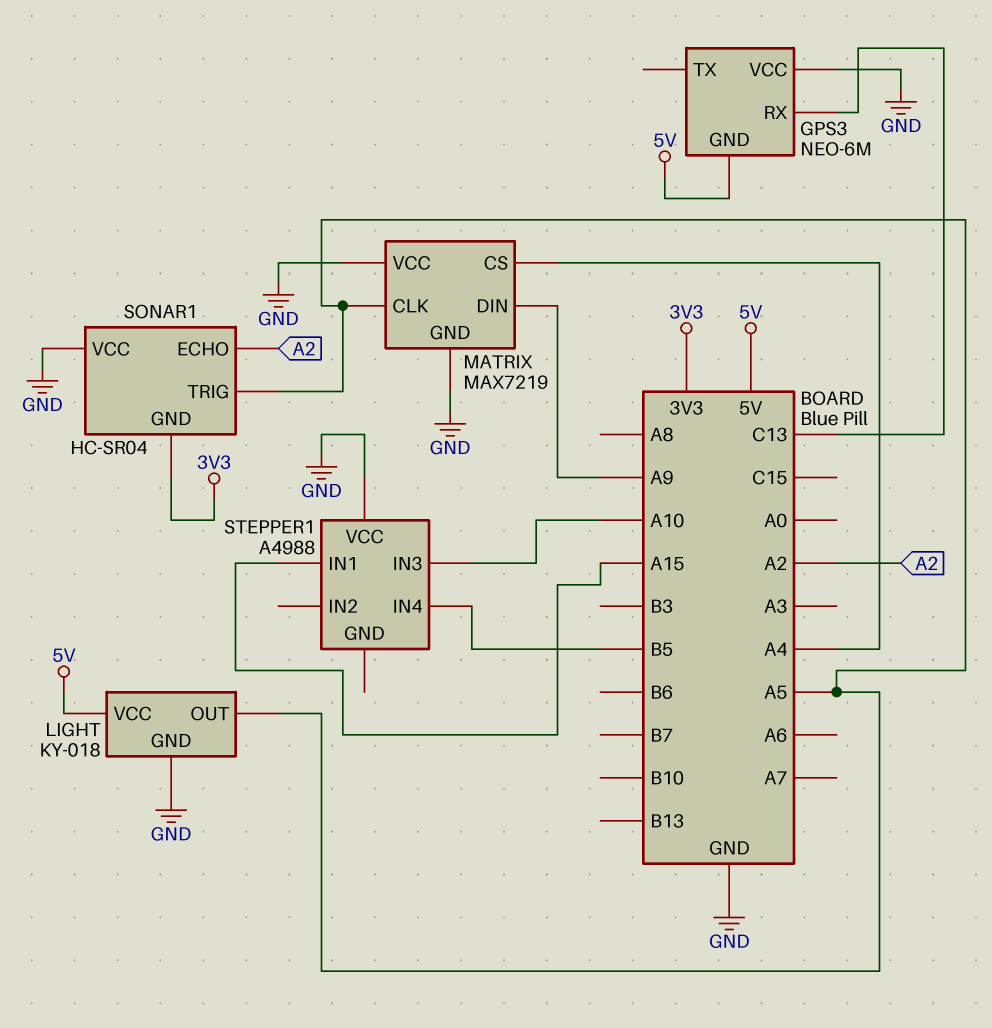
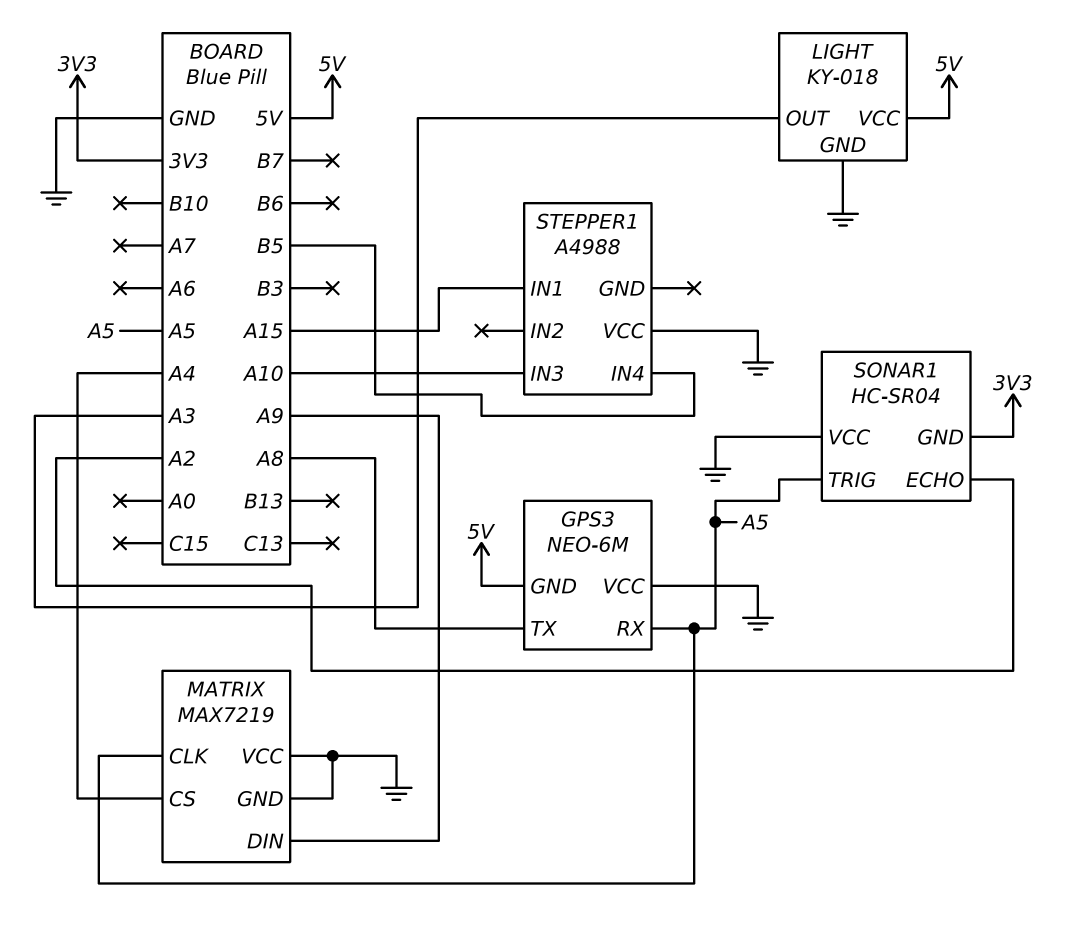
GPS3 pin RX: C13 -> A5
GPS3 pin TX: none -> A8
LIGHT pin OUT: A5 -> A3

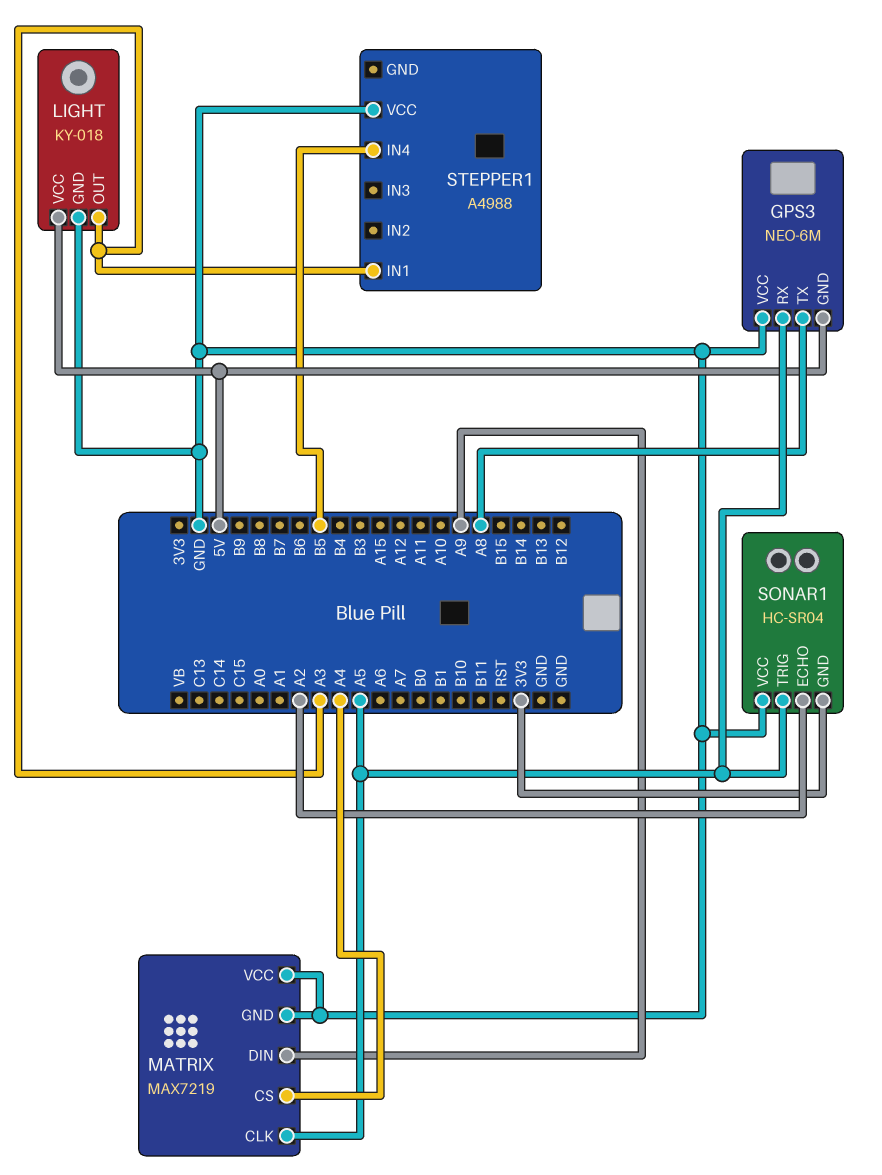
STEPPER1 pin IN1: A15 -> A3
STEPPER1 pin IN3: A10 -> none

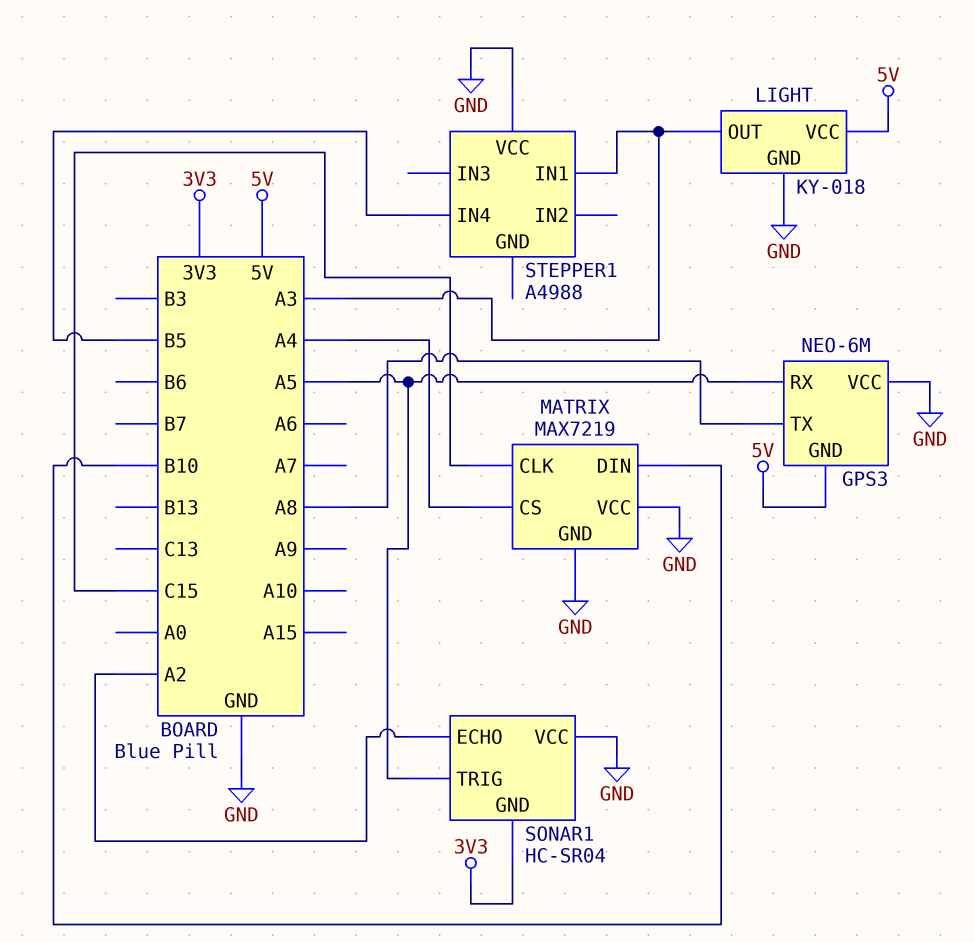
MATRIX pin CLK: A5 -> C15
MATRIX pin DIN: A9 -> B10

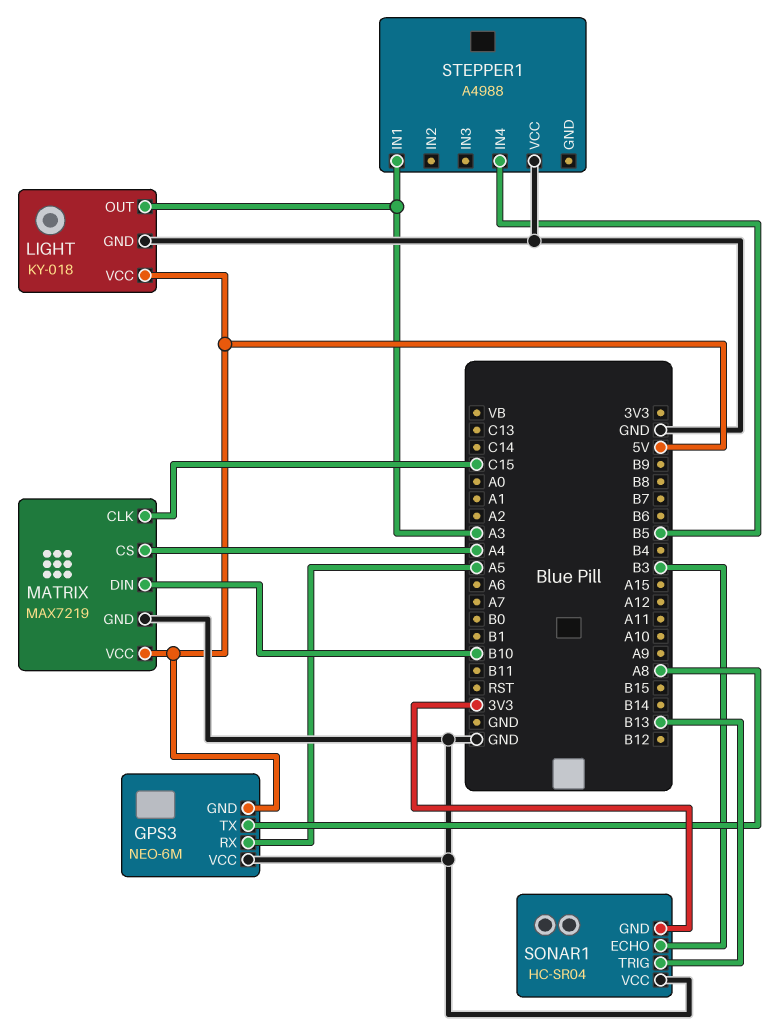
MATRIX pin VCC: GND -> 5V
SONAR1 pin ECHO: A2 -> B3
SONAR1 pin TRIG: A5 -> B13

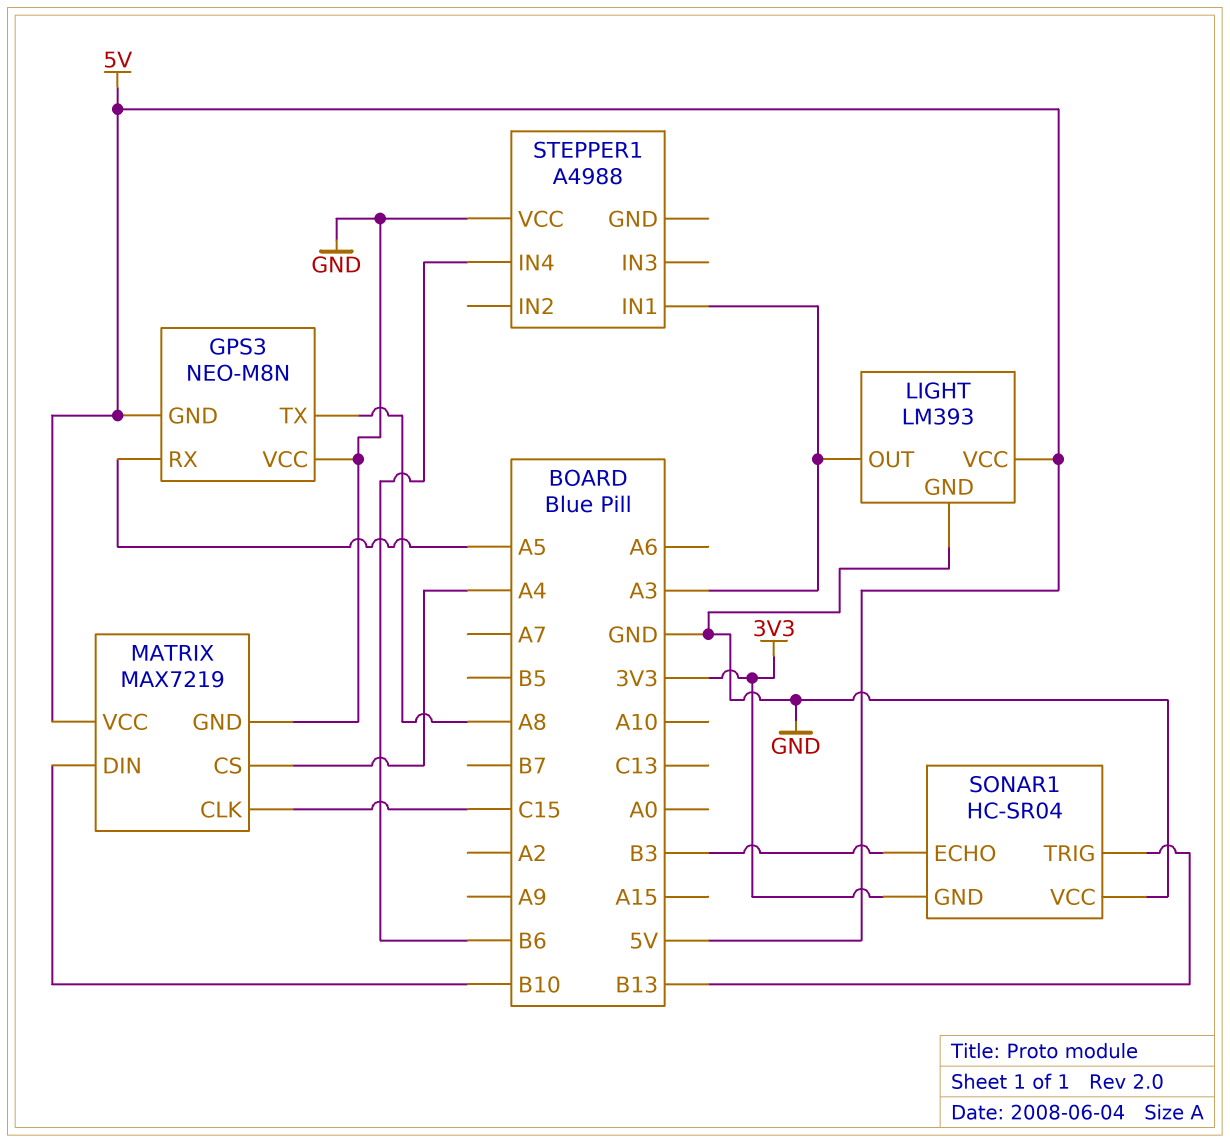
GPS3: NEO-6M -> NEO-M8N
LIGHT: KY-018 -> LM393
STEPPER1 pin IN4: B5 -> B6

